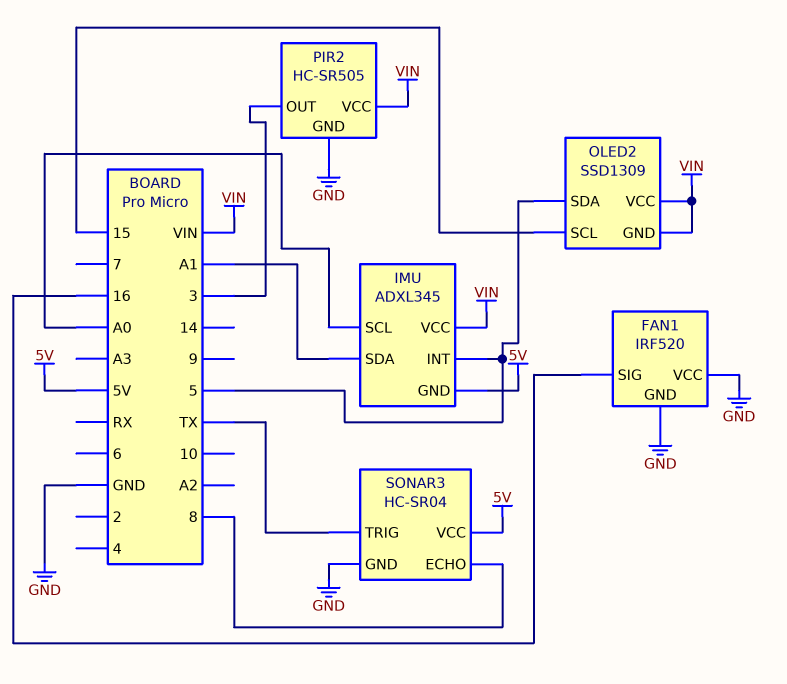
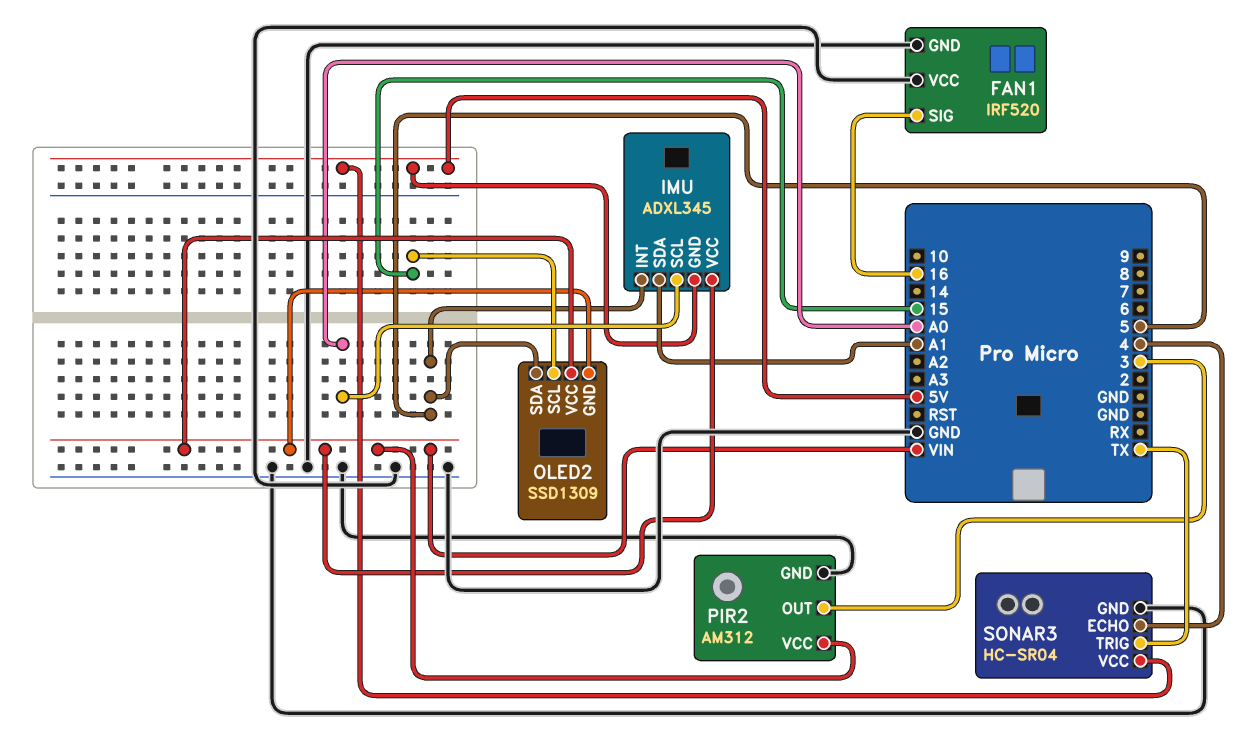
PIR2: HC-SR505 -> AM312
SONAR3 pin ECHO: 8 -> 4

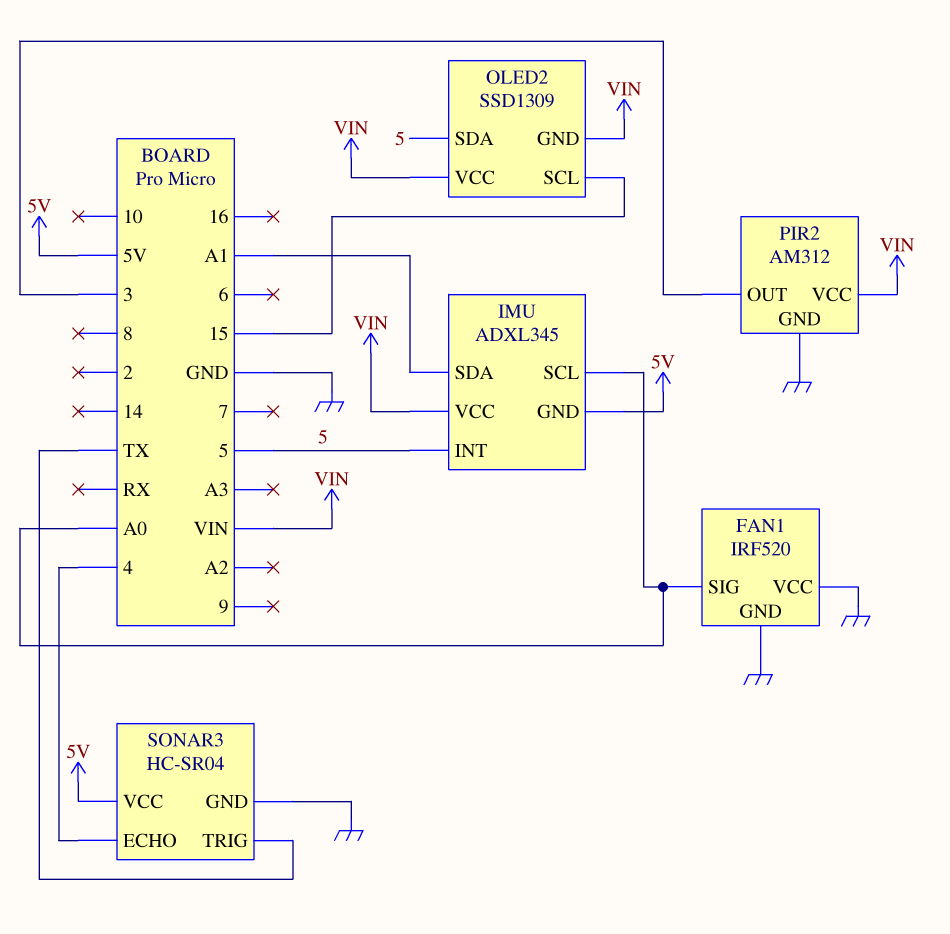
FAN1 pin SIG: 16 -> A0

